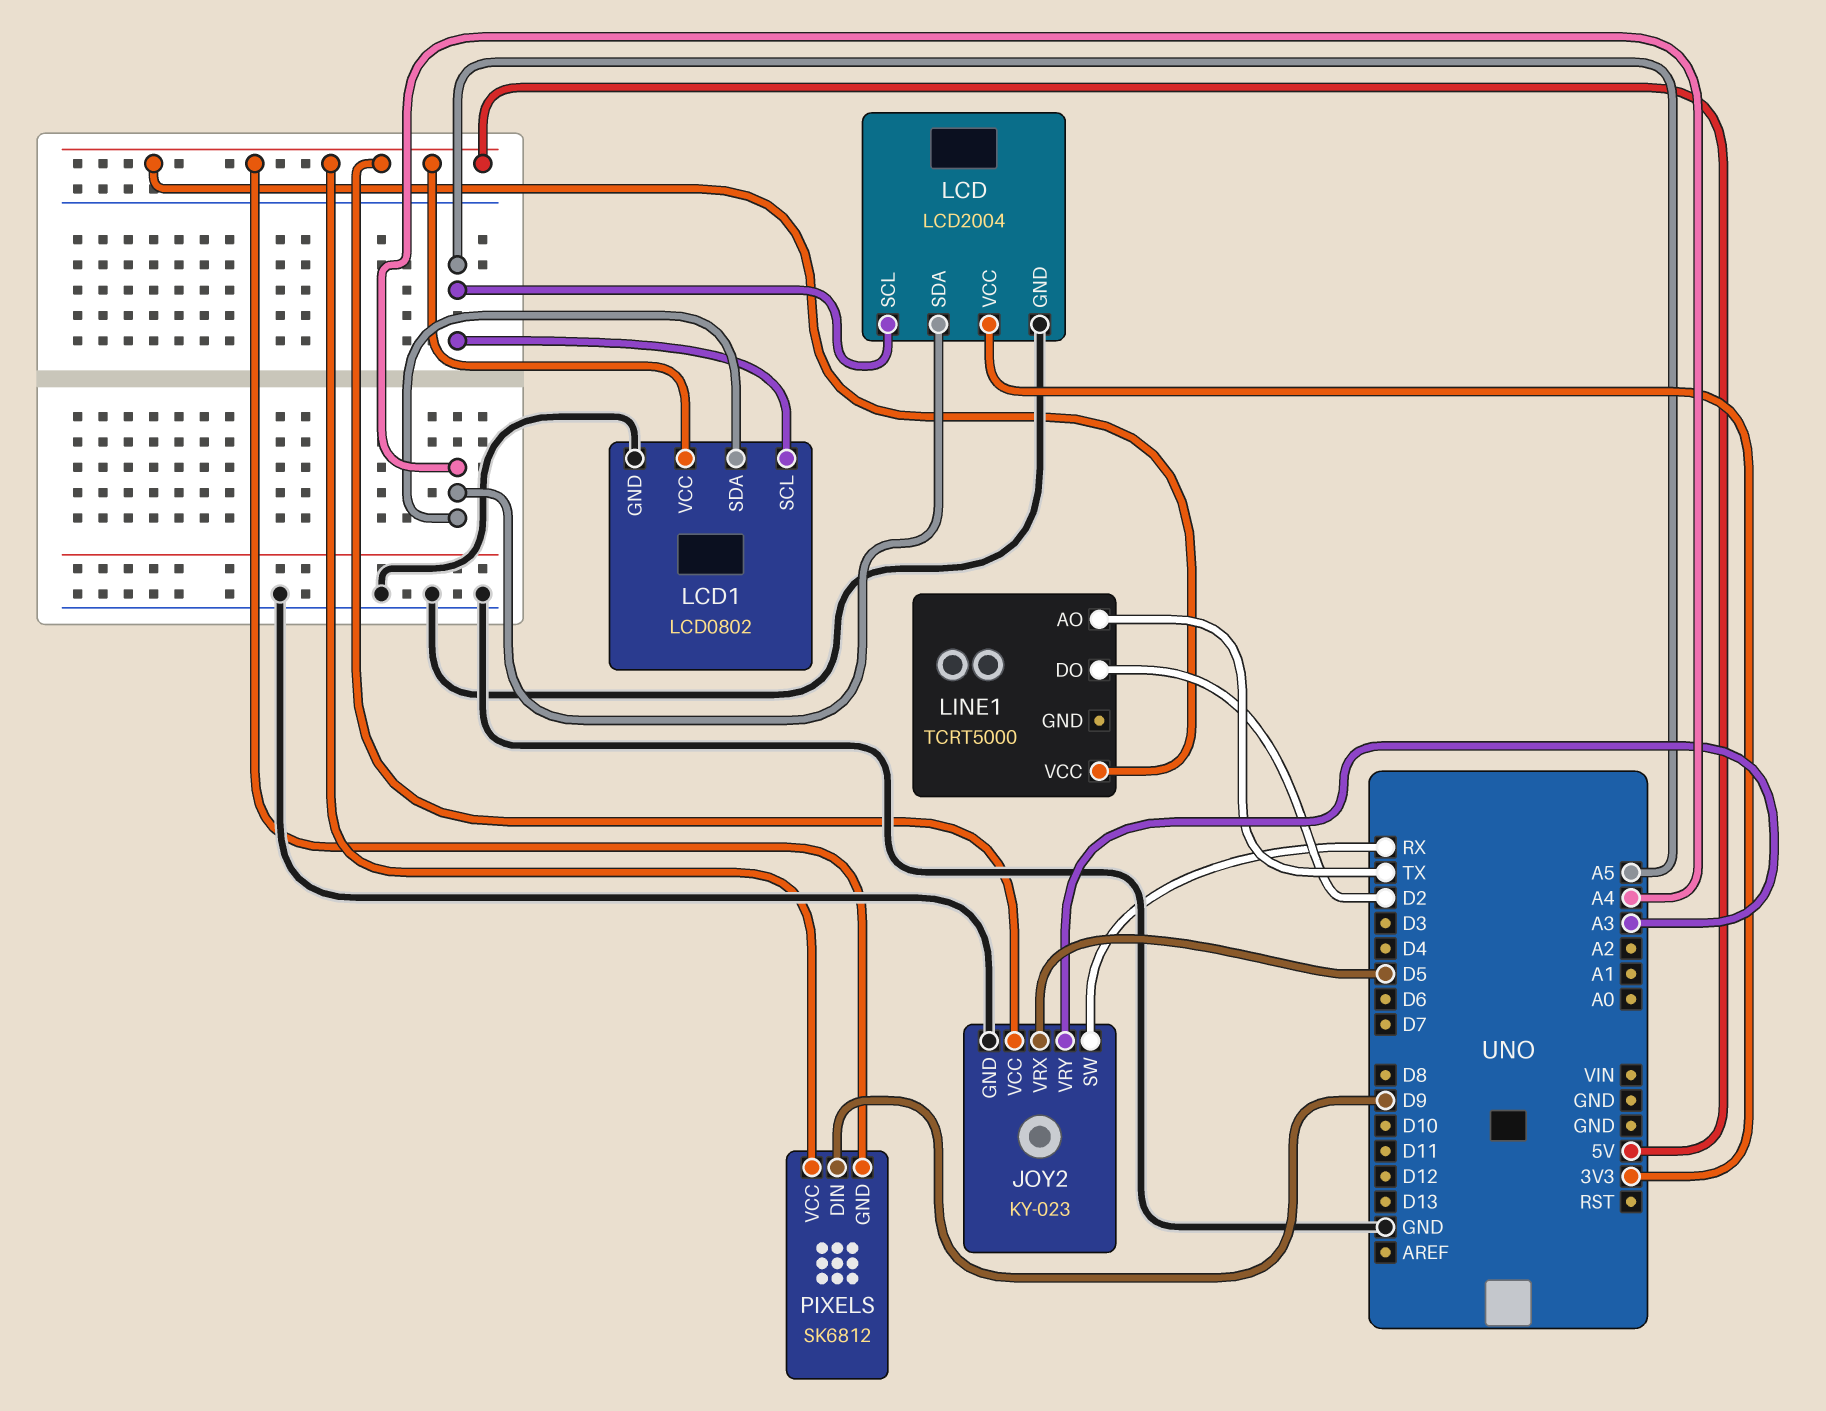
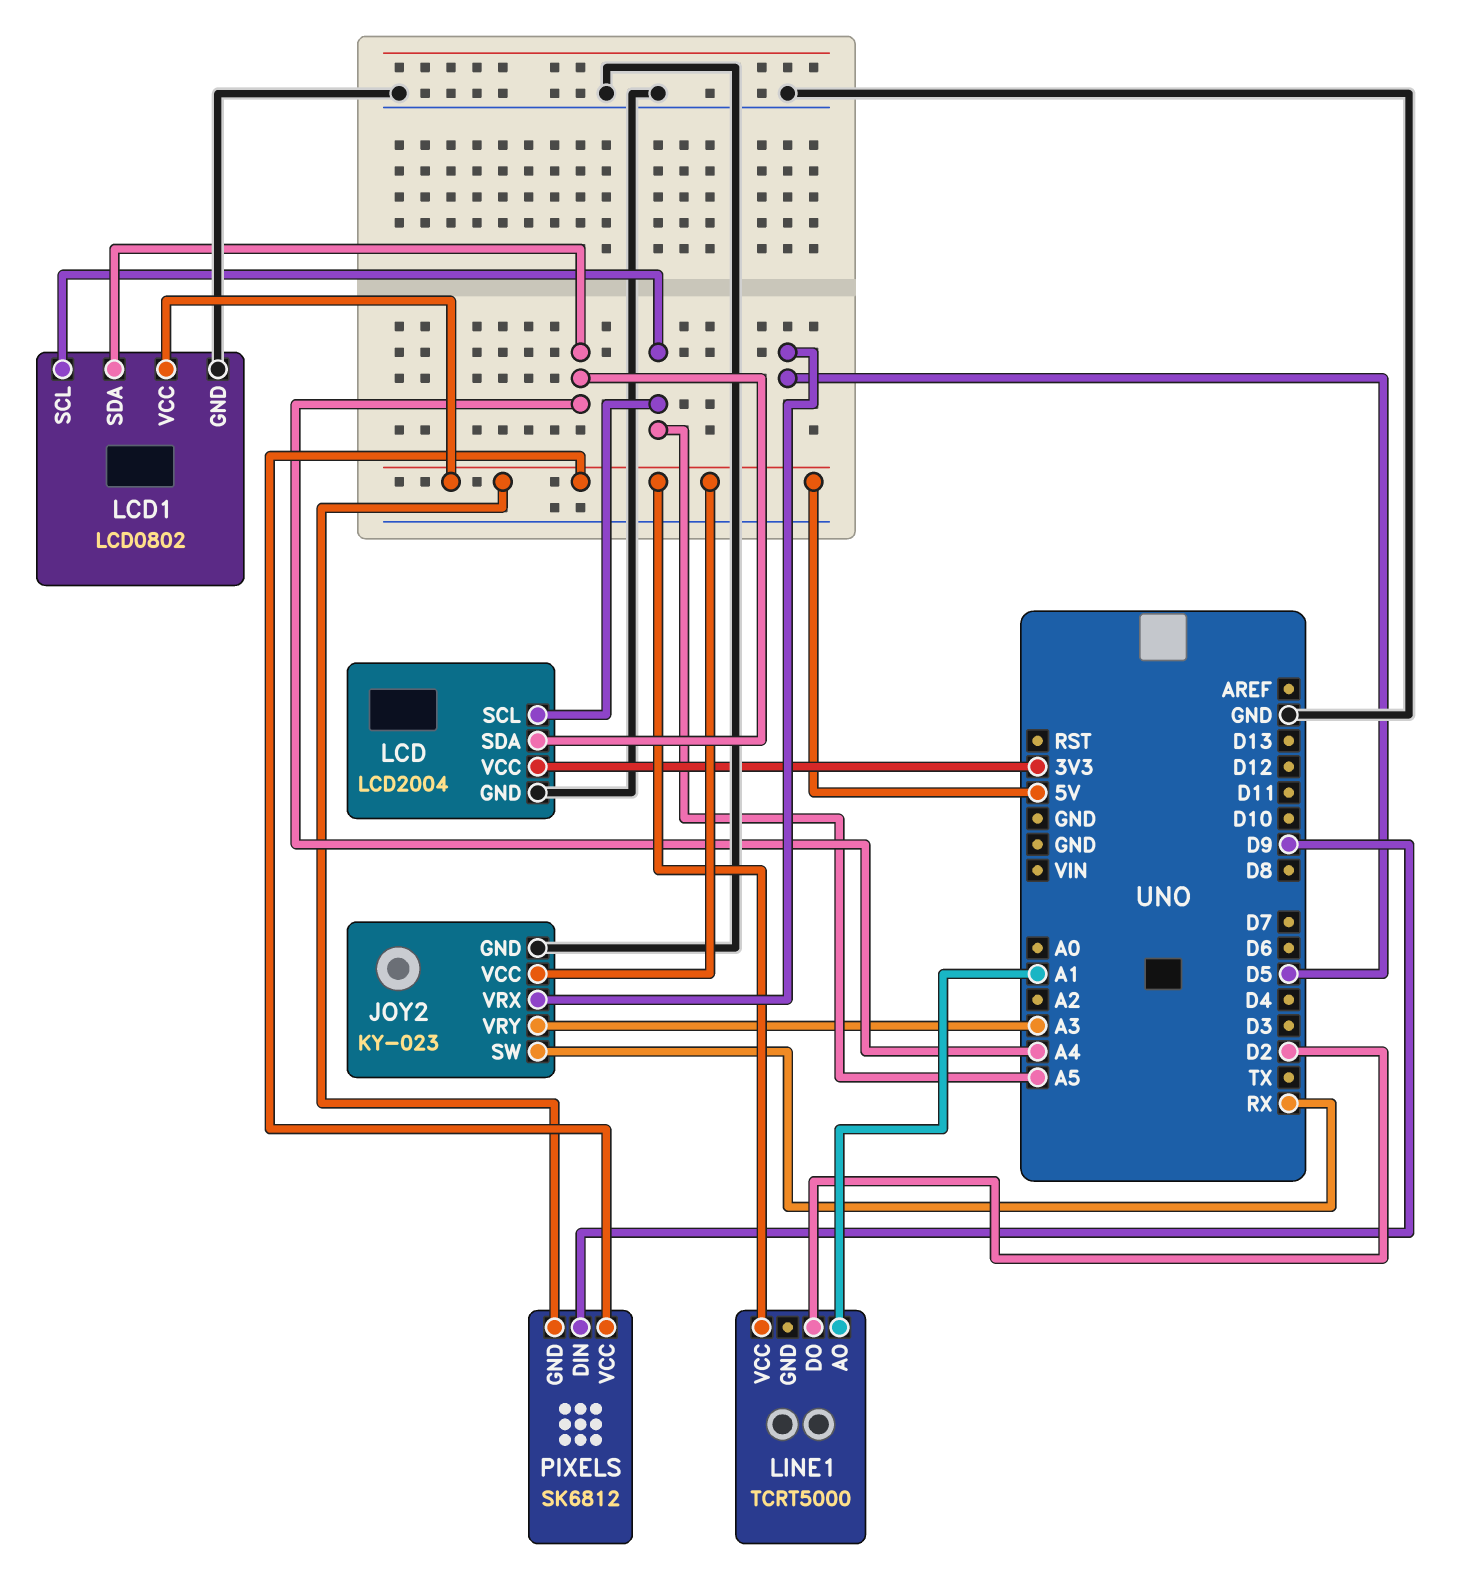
LINE1 pin AO: TX -> A1

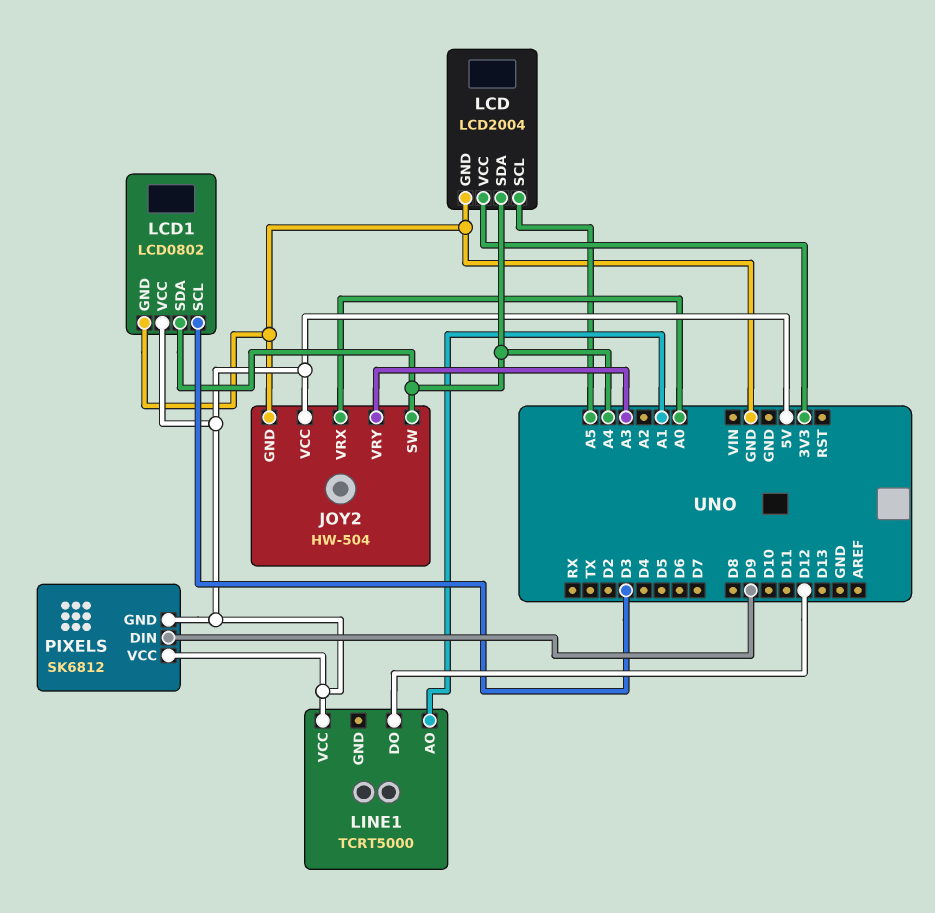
JOY2: KY-023 -> HW-504
JOY2 pin SW: RX -> A4
JOY2 pin VRX: D5 -> A0
LCD1 pin SCL: A5 -> D3
LINE1 pin DO: D2 -> D12

